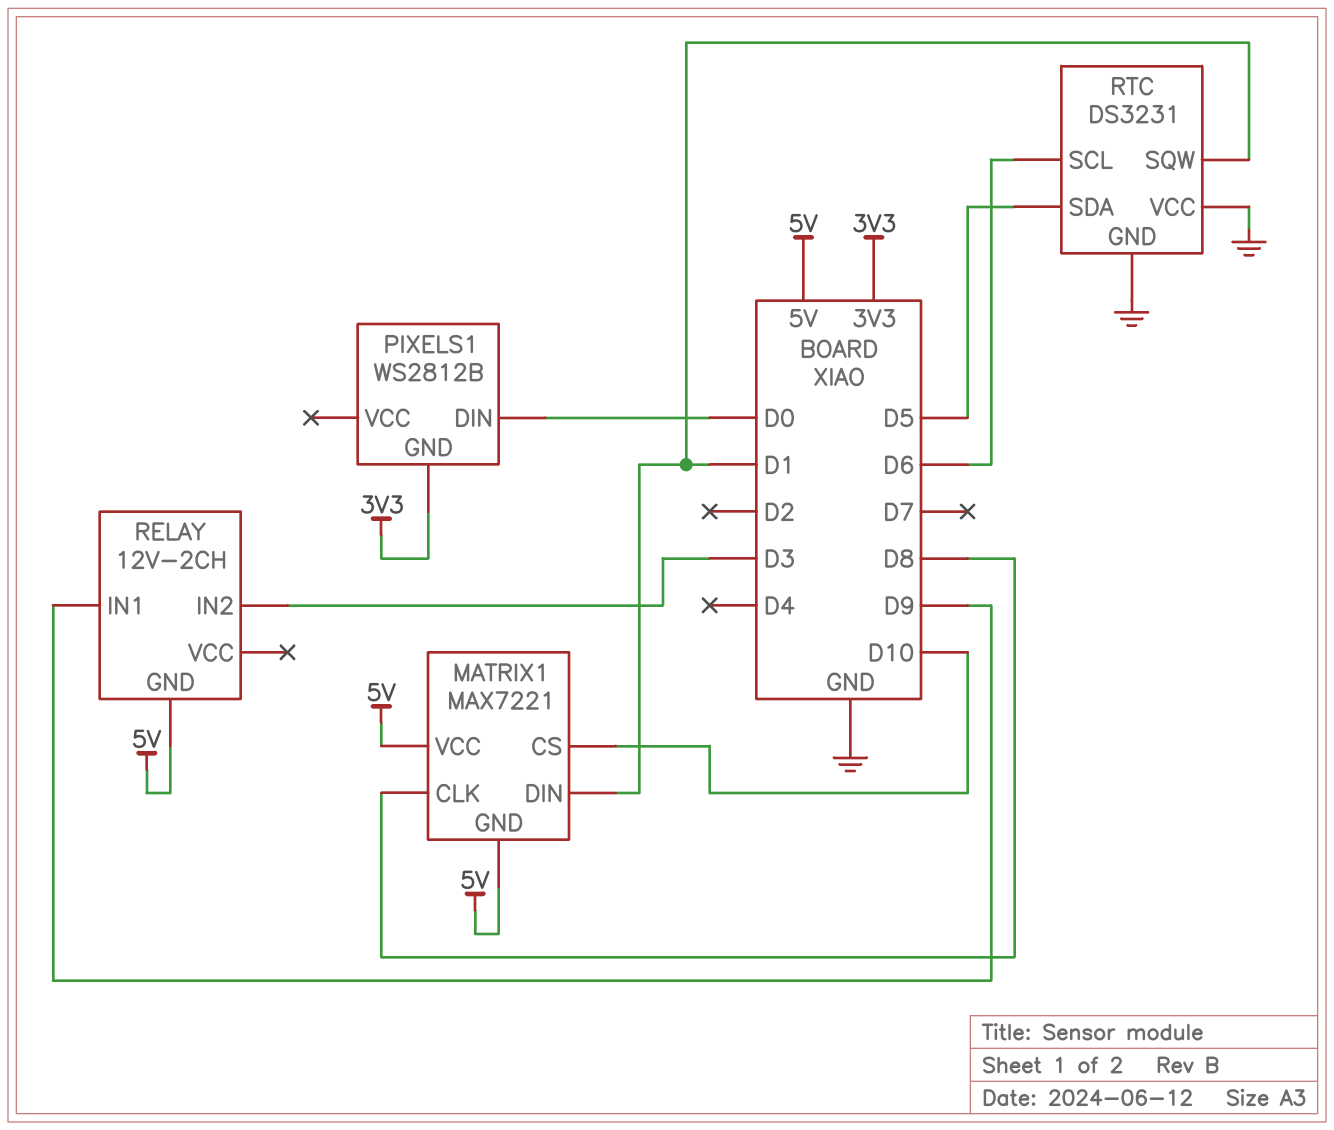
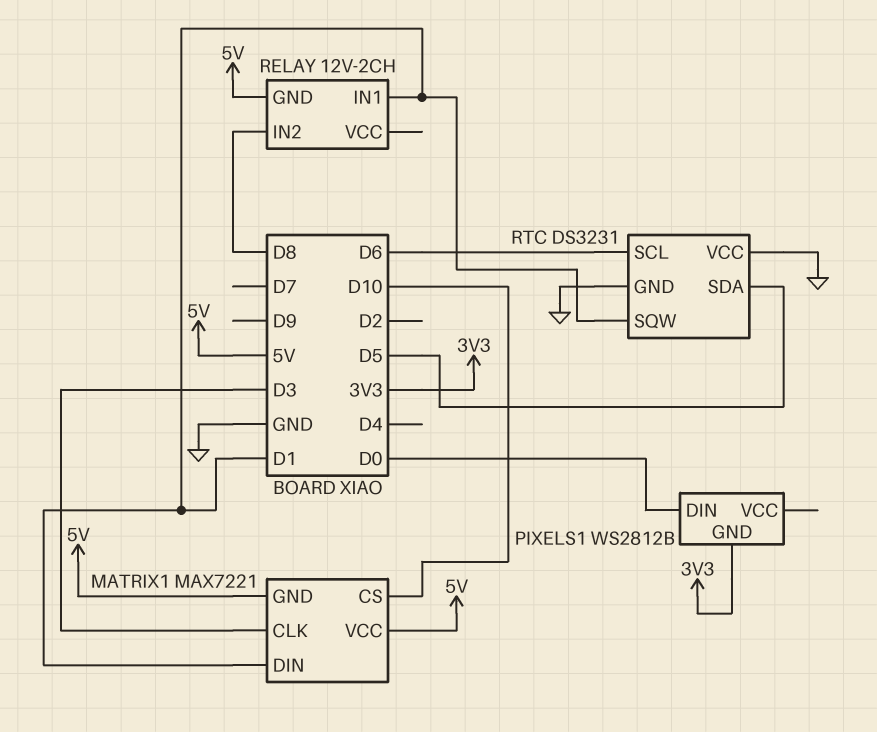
MATRIX1 pin CLK: D8 -> D3
RELAY pin IN1: D9 -> D1
RELAY pin IN2: D3 -> D8

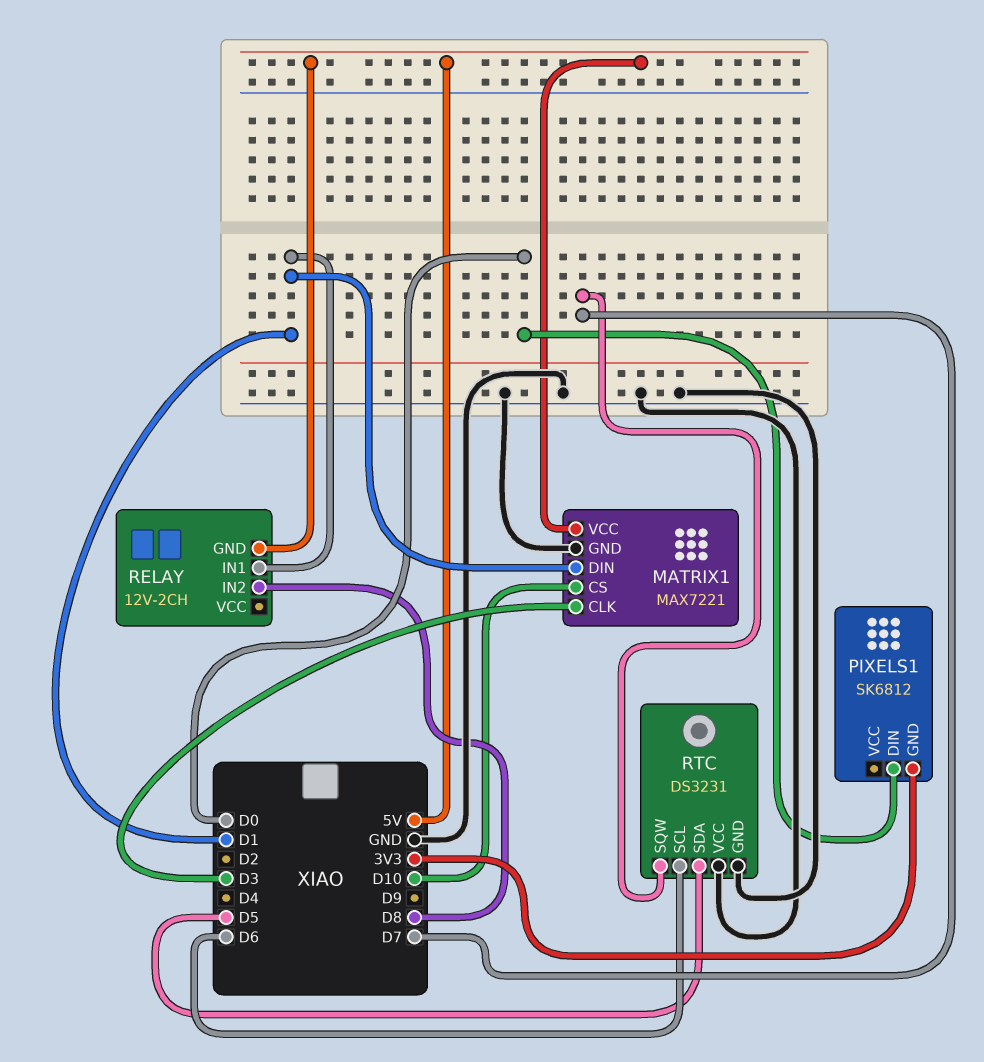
MATRIX1 pin GND: 5V -> GND
PIXELS1: WS2812B -> SK6812
RTC pin SQW: D1 -> D7

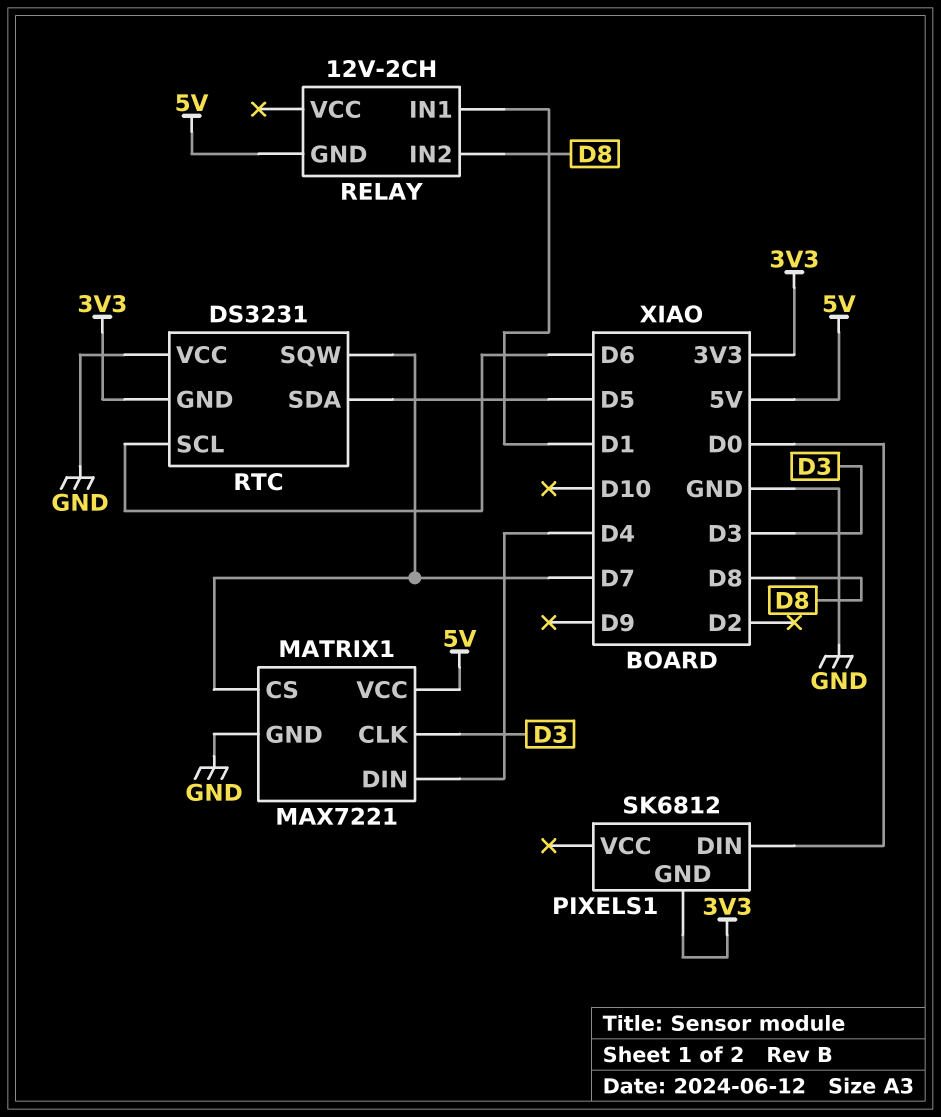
MATRIX1 pin CS: D10 -> D7
MATRIX1 pin DIN: D1 -> D4
RTC pin GND: GND -> 3V3

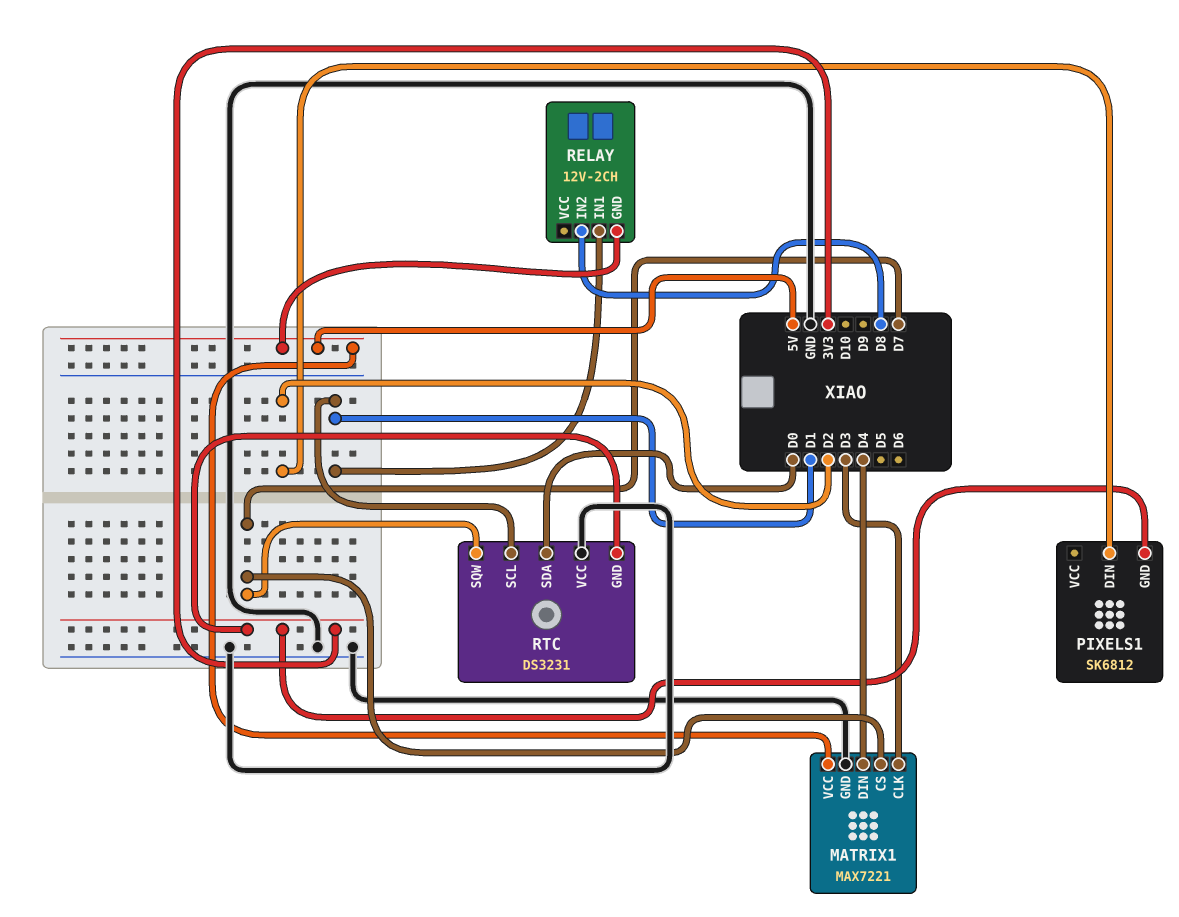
PIXELS1 pin DIN: D0 -> D2
RTC pin SCL: D6 -> D1
RTC pin SDA: D5 -> D0

